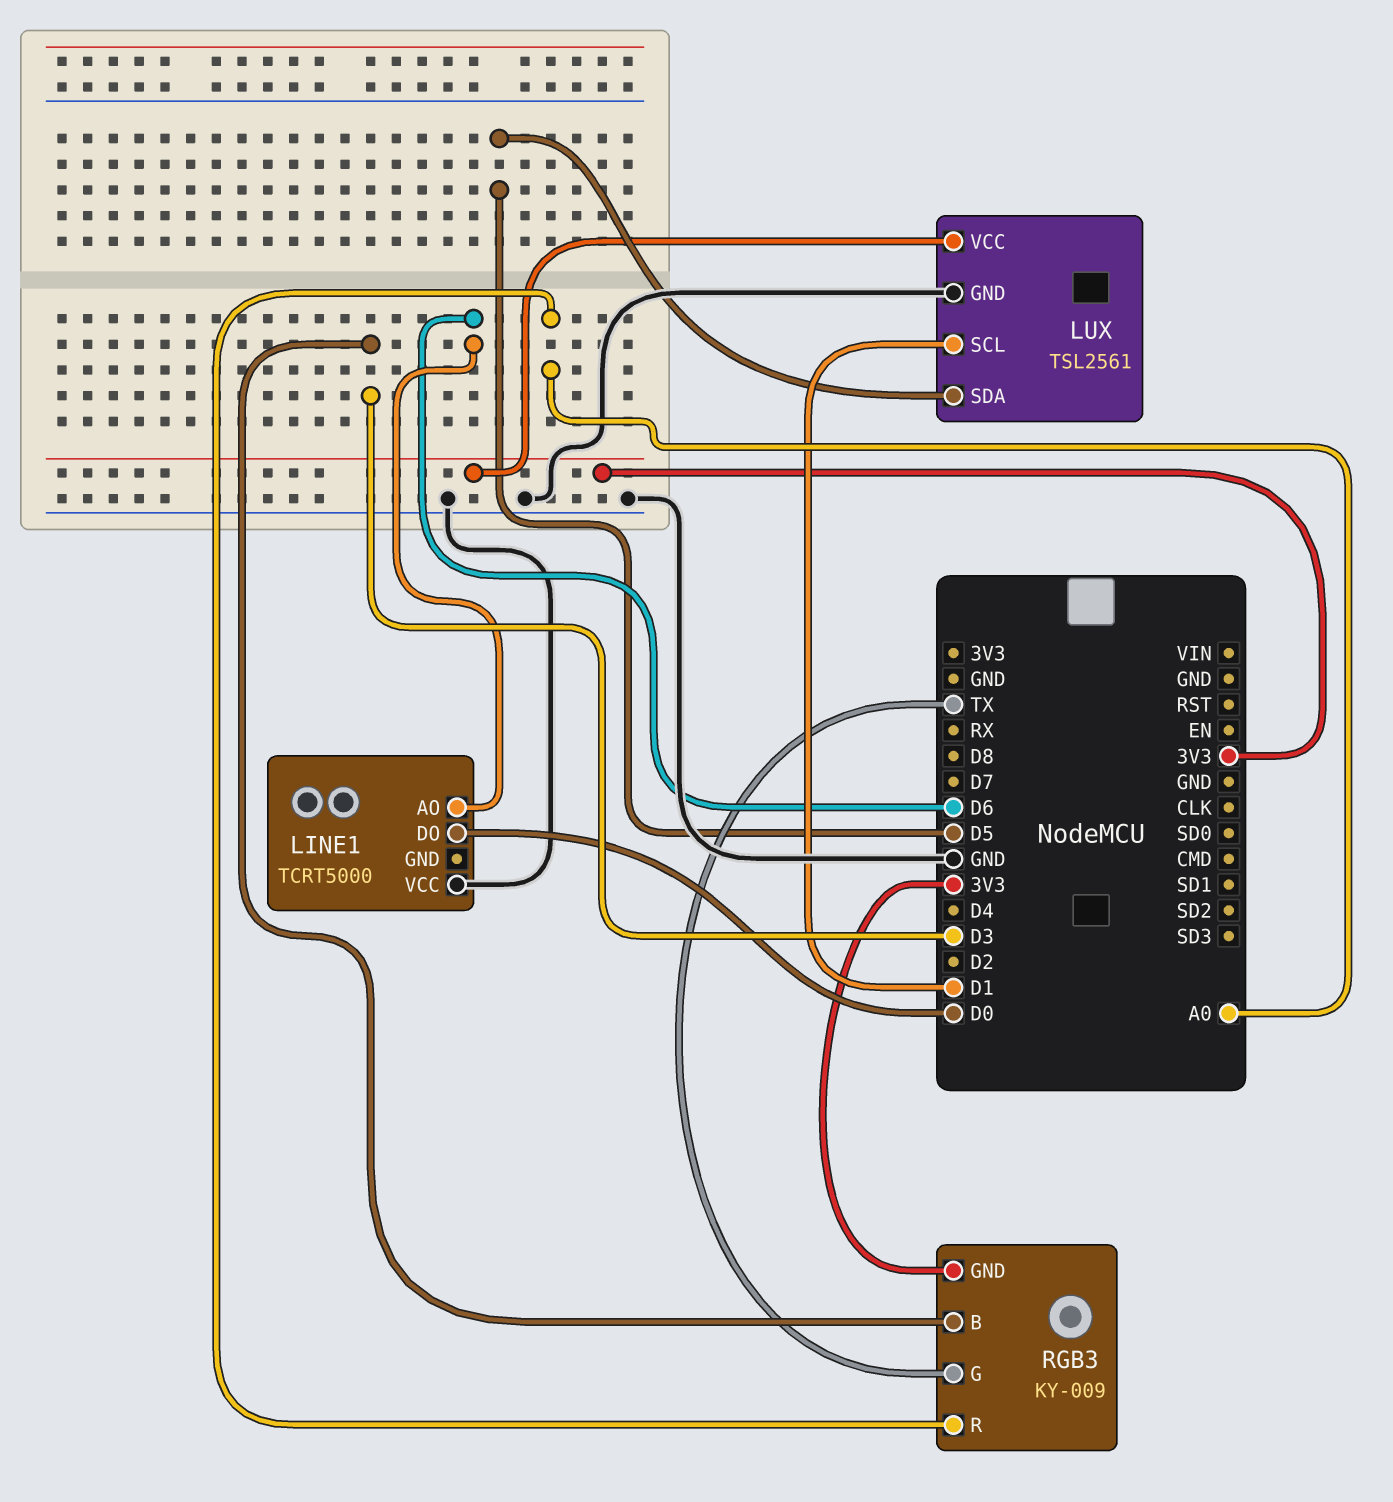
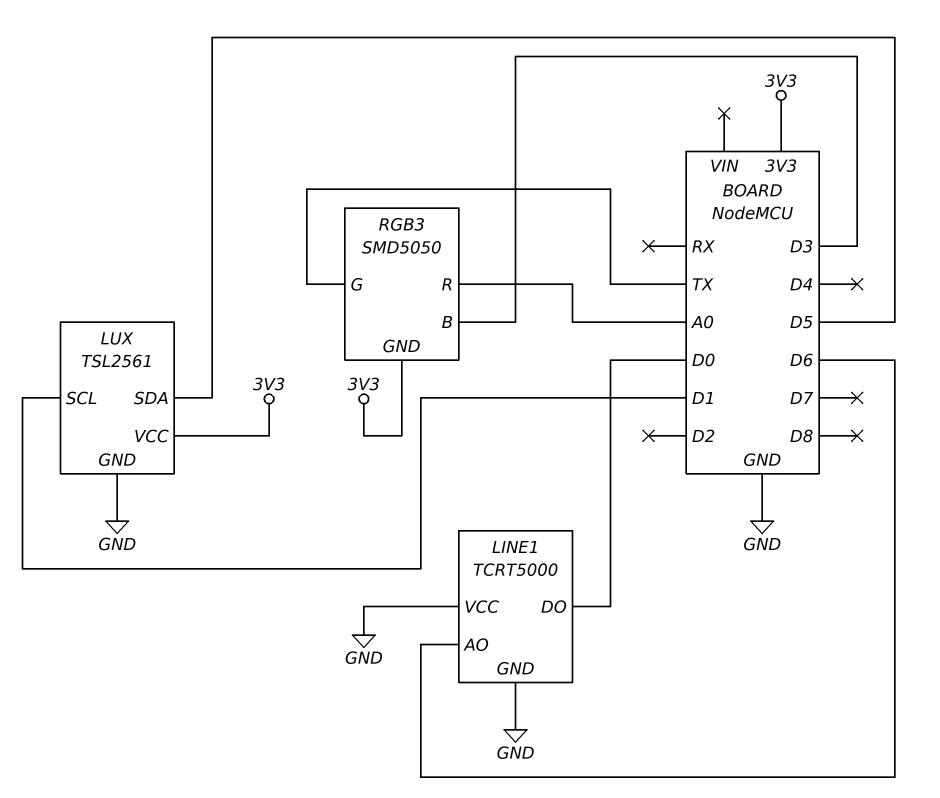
LINE1 pin GND: none -> GND
RGB3: KY-009 -> SMD5050

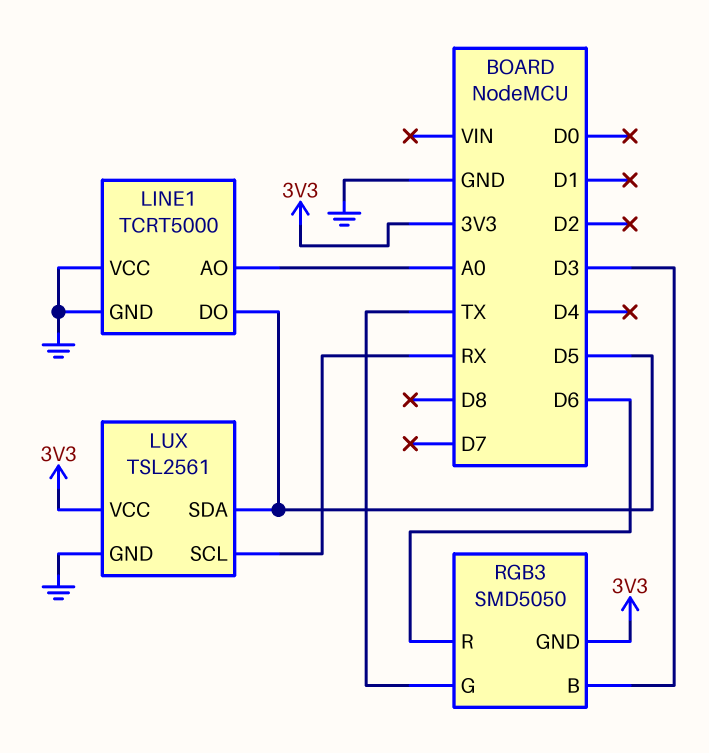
LINE1 pin AO: D6 -> A0
LINE1 pin DO: D0 -> D5
LUX pin SCL: D1 -> RX
RGB3 pin R: A0 -> D6

